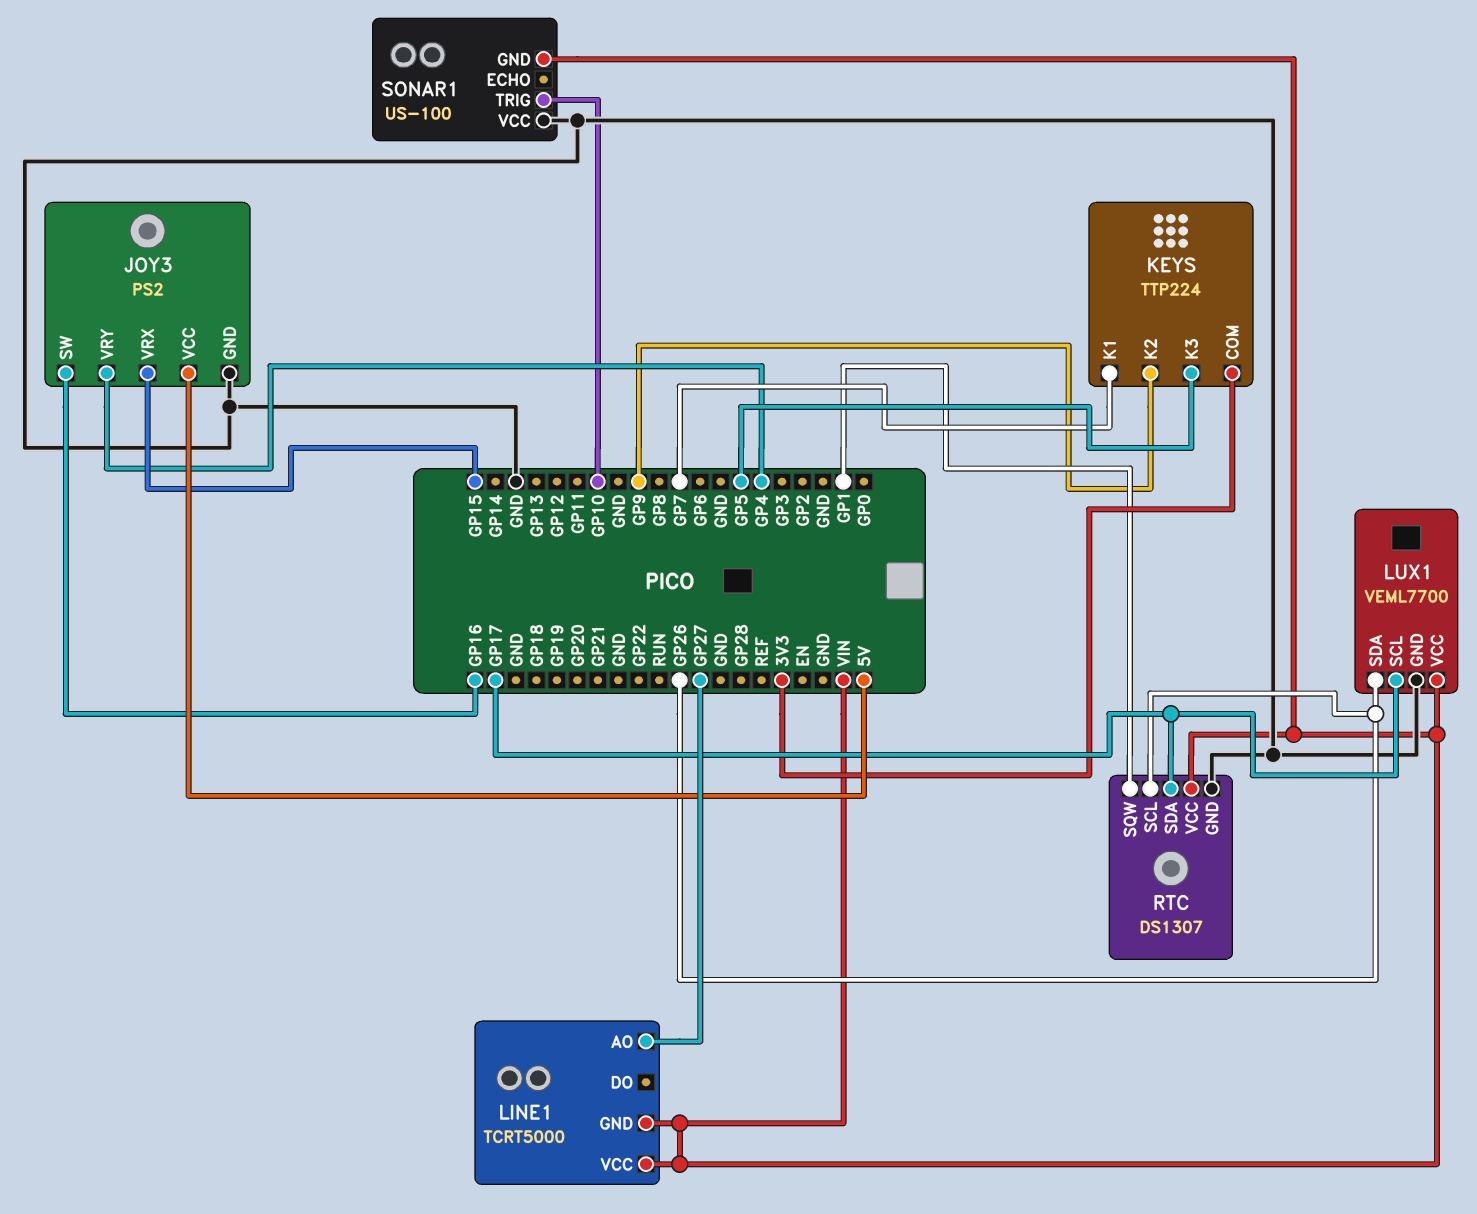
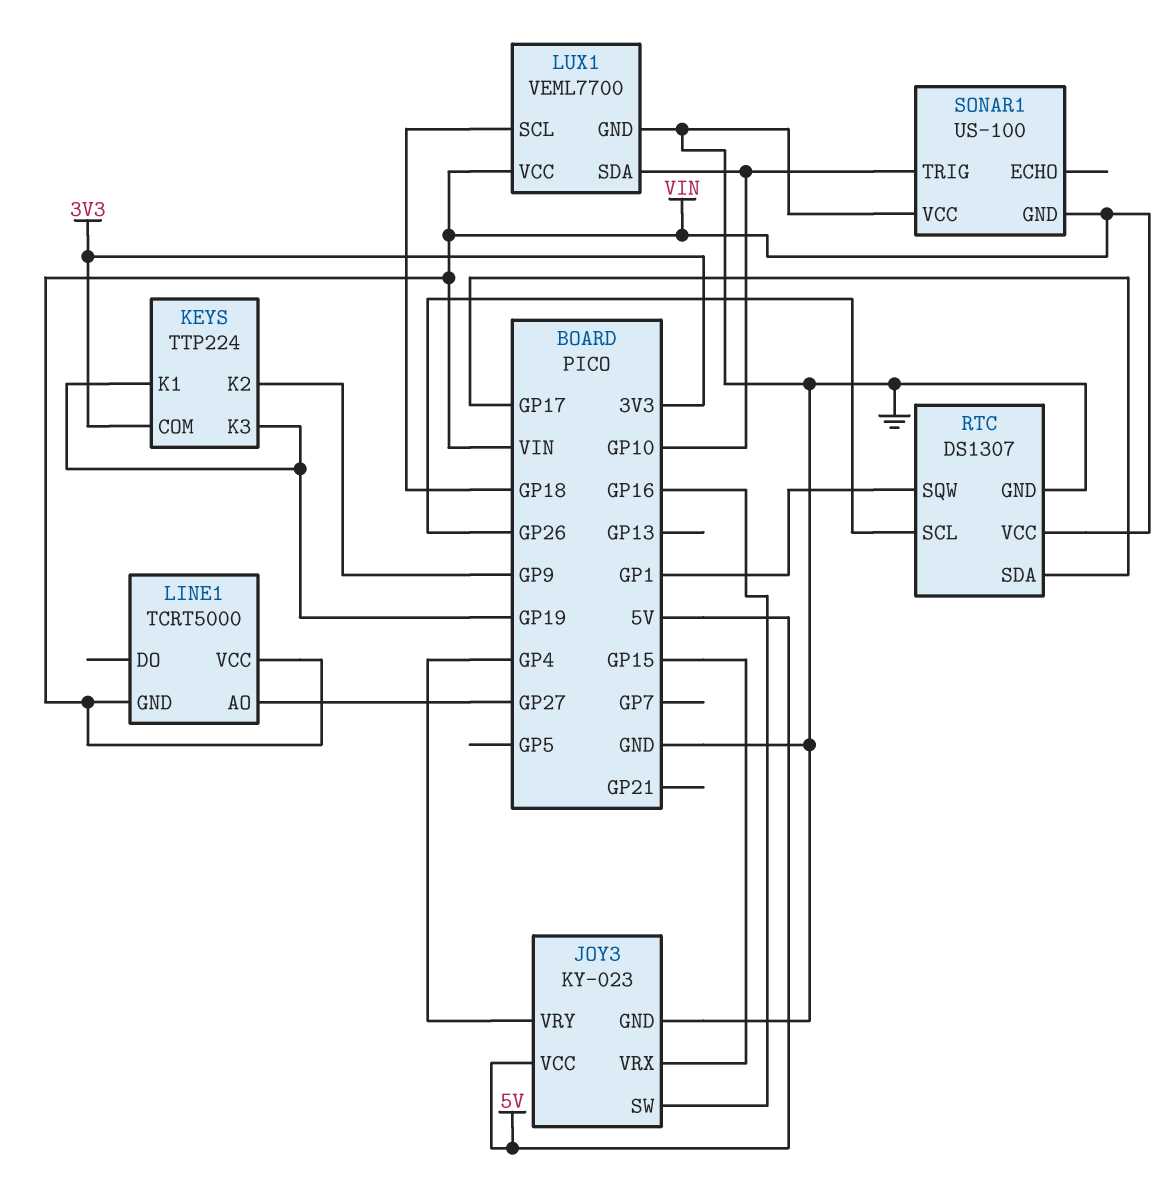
JOY3: PS2 -> KY-023
KEYS pin K1: GP7 -> GP19
KEYS pin K3: GP5 -> GP19
LUX1 pin SCL: GP17 -> GP18
LUX1 pin SDA: GP26 -> GP10

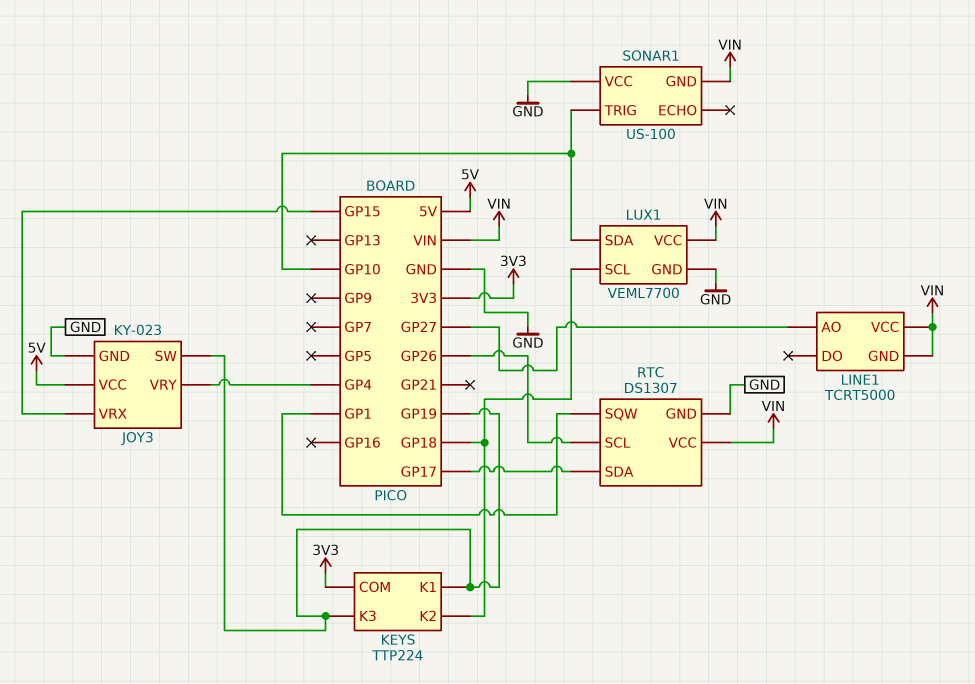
JOY3 pin SW: GP16 -> GP19
KEYS pin K2: GP9 -> GP18

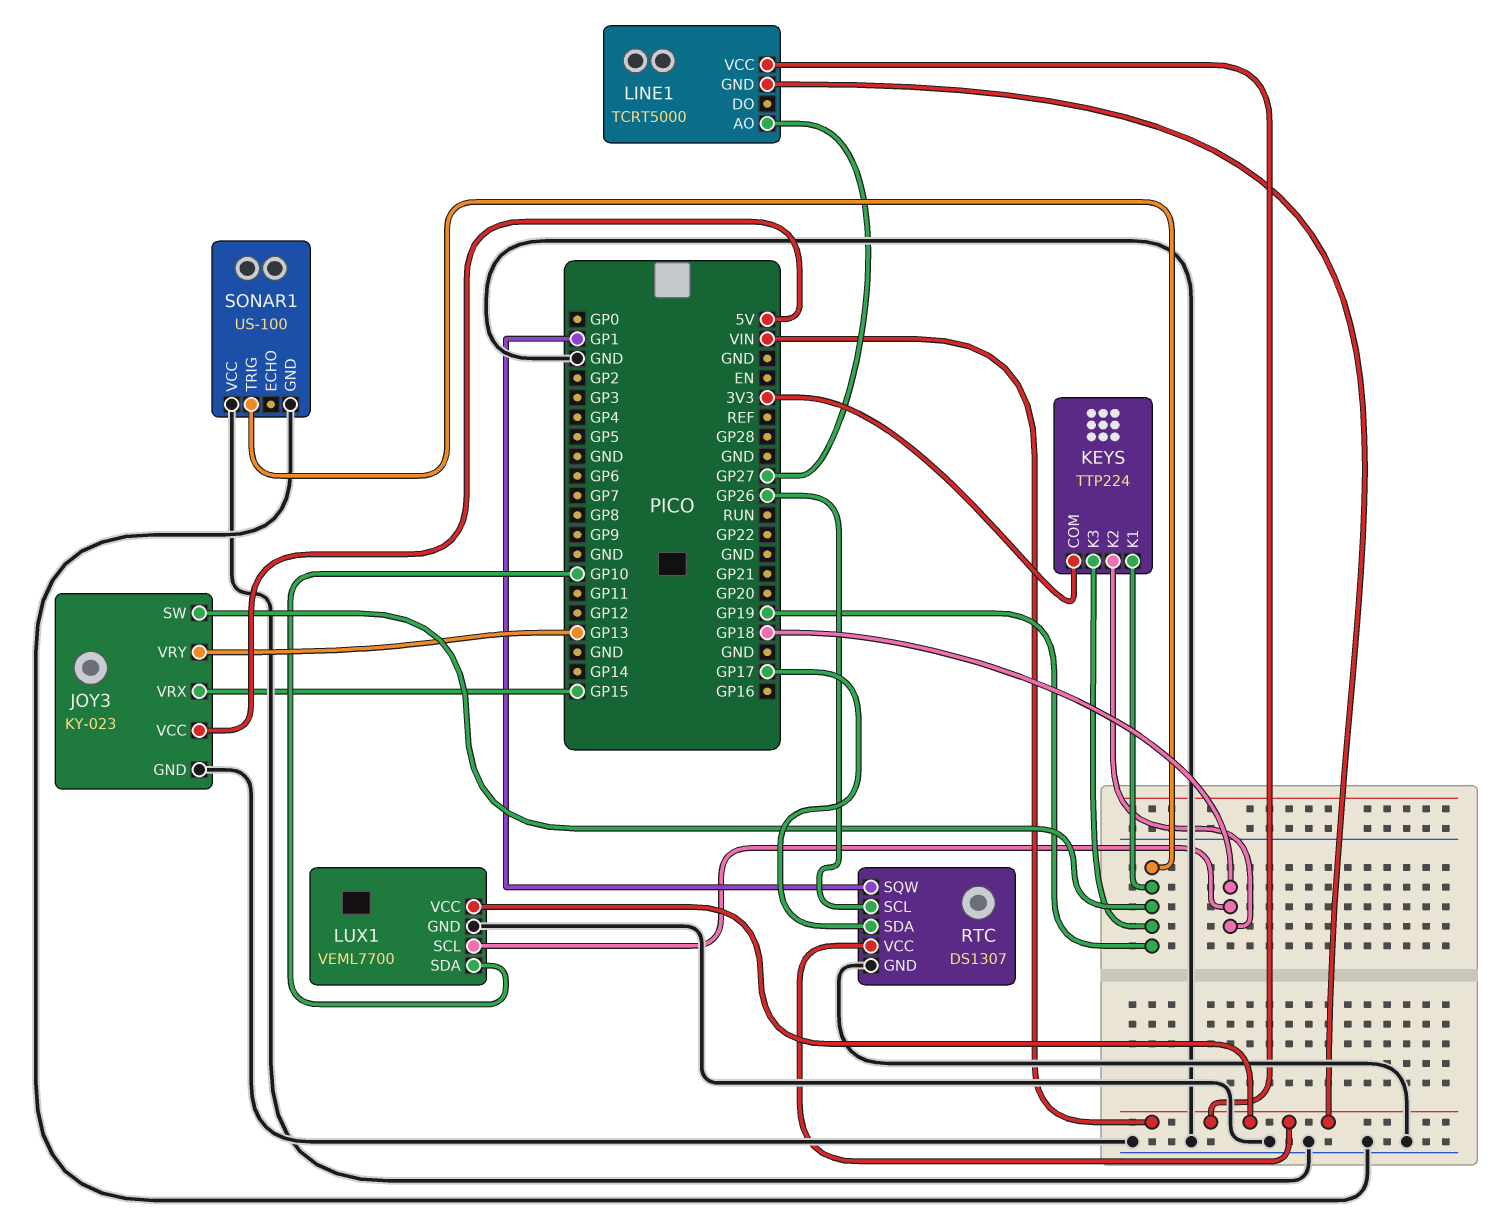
JOY3 pin VRY: GP4 -> GP13
SONAR1 pin GND: VIN -> GND
SONAR1 pin TRIG: GP10 -> GP19

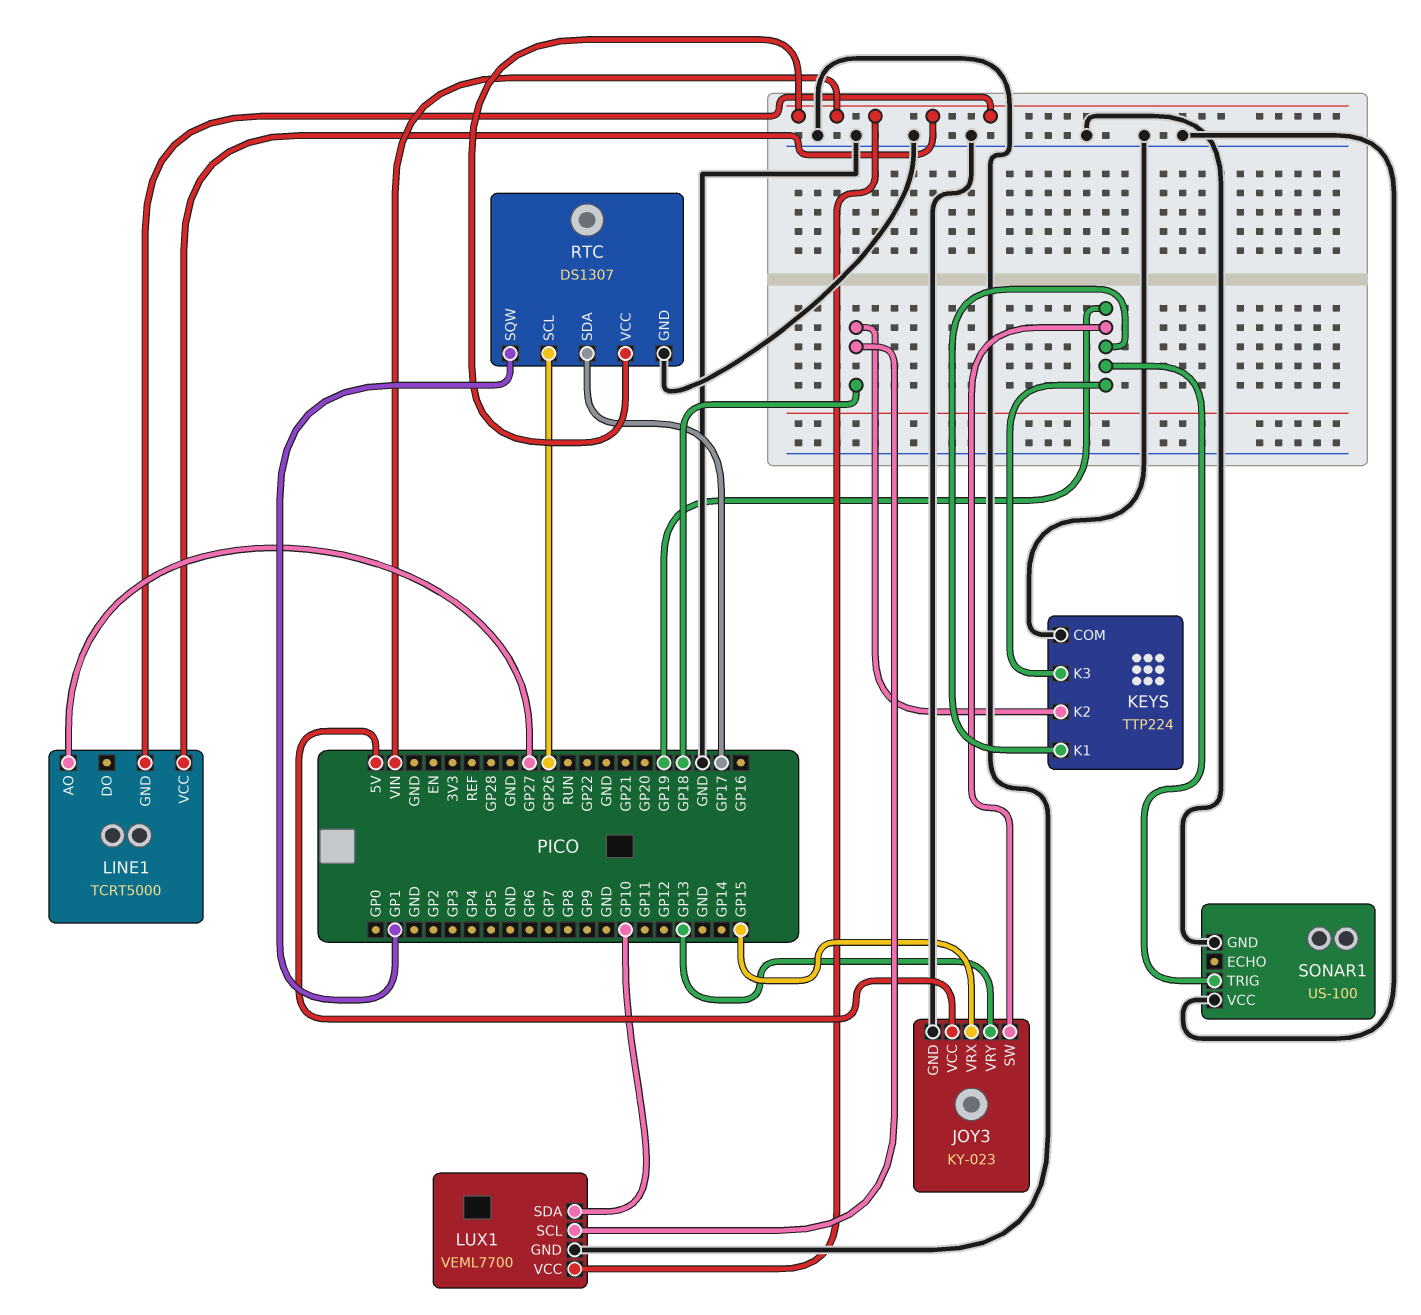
KEYS pin COM: 3V3 -> GND

